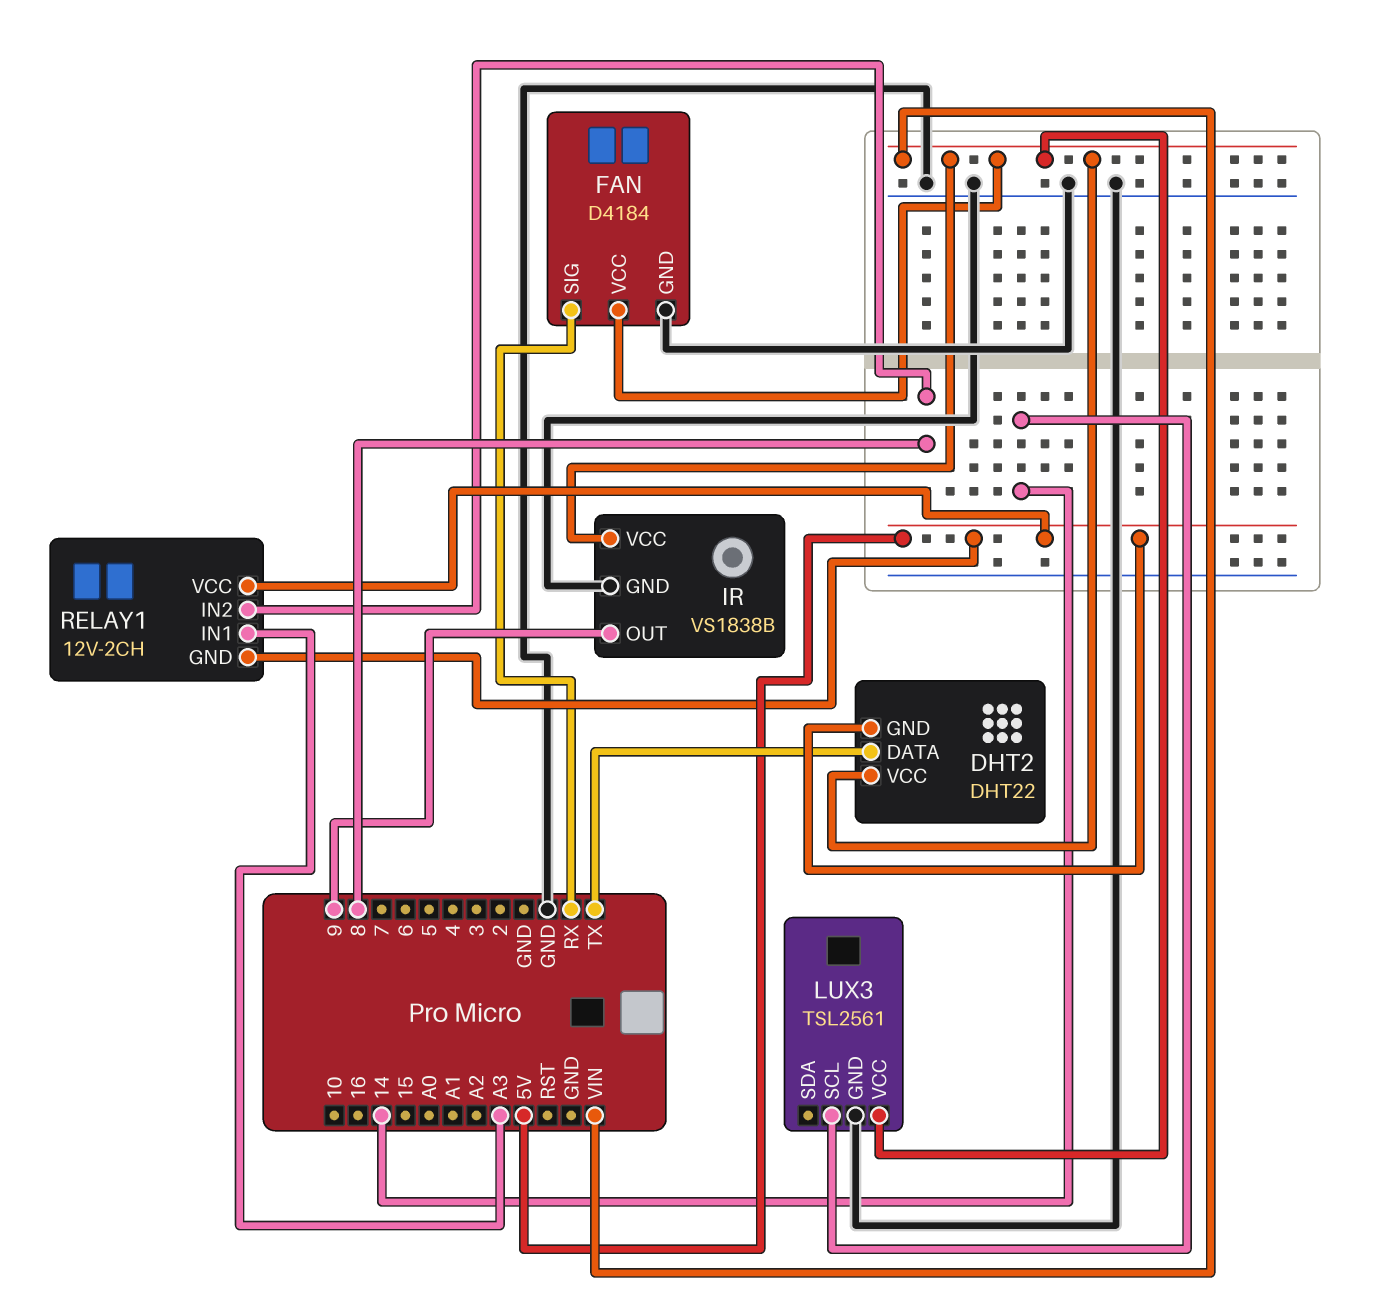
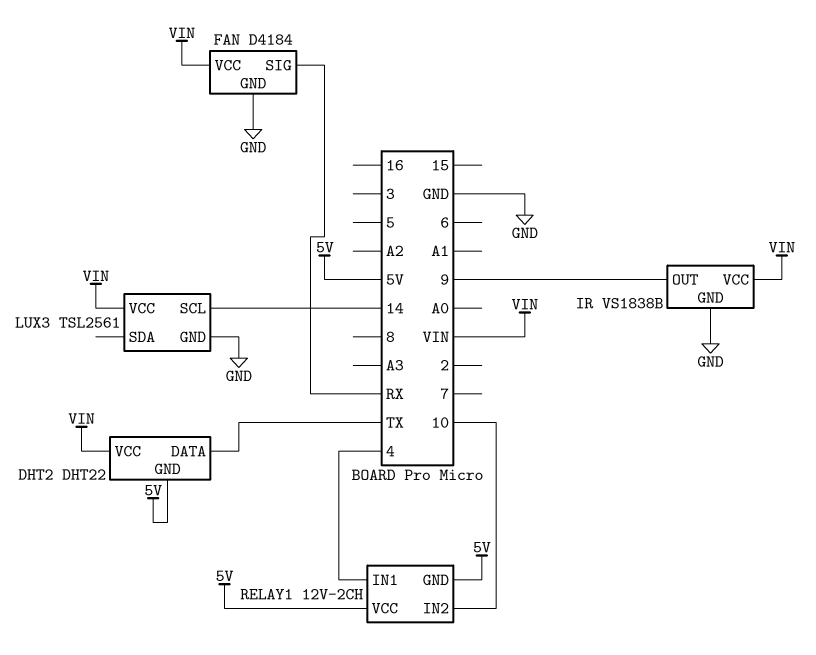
RELAY1 pin IN1: A3 -> 4
RELAY1 pin IN2: 8 -> 10

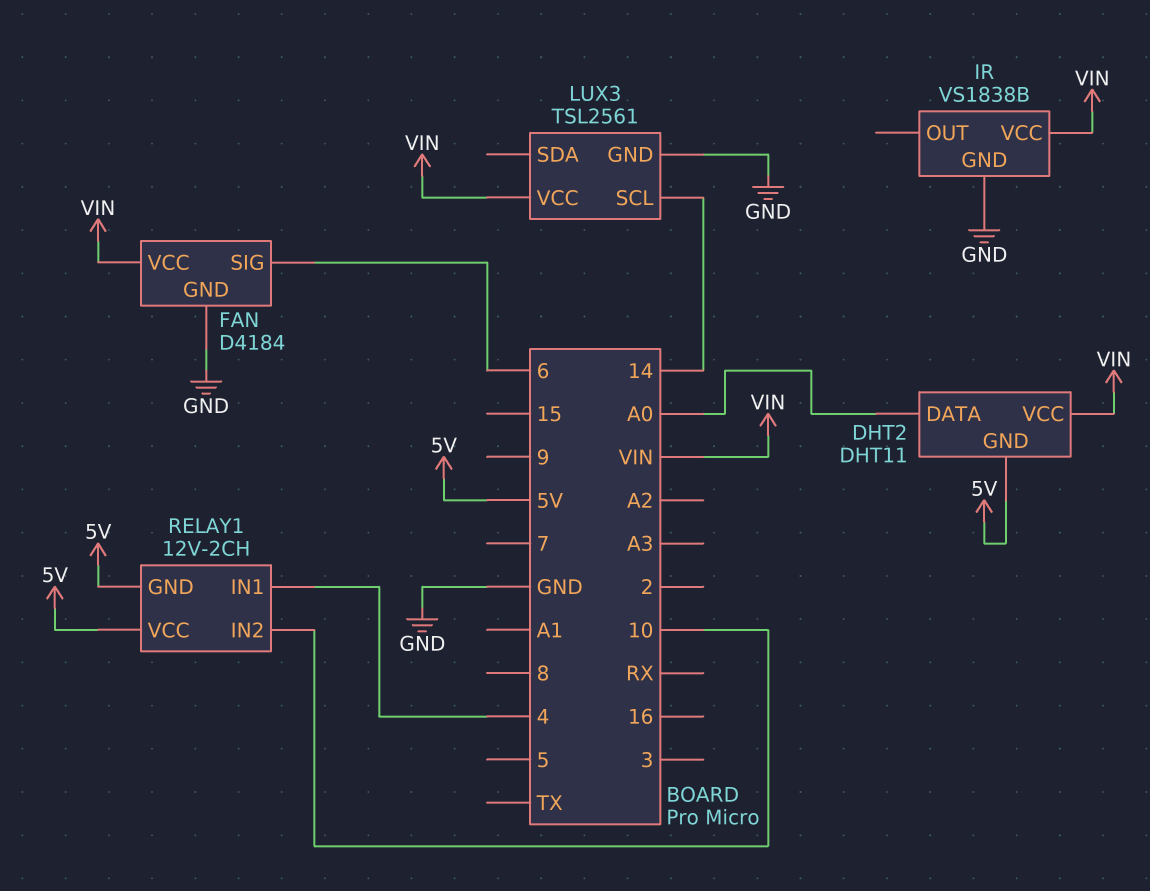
DHT2: DHT22 -> DHT11
DHT2 pin DATA: TX -> A0
FAN pin SIG: RX -> 6
IR pin OUT: 9 -> none

